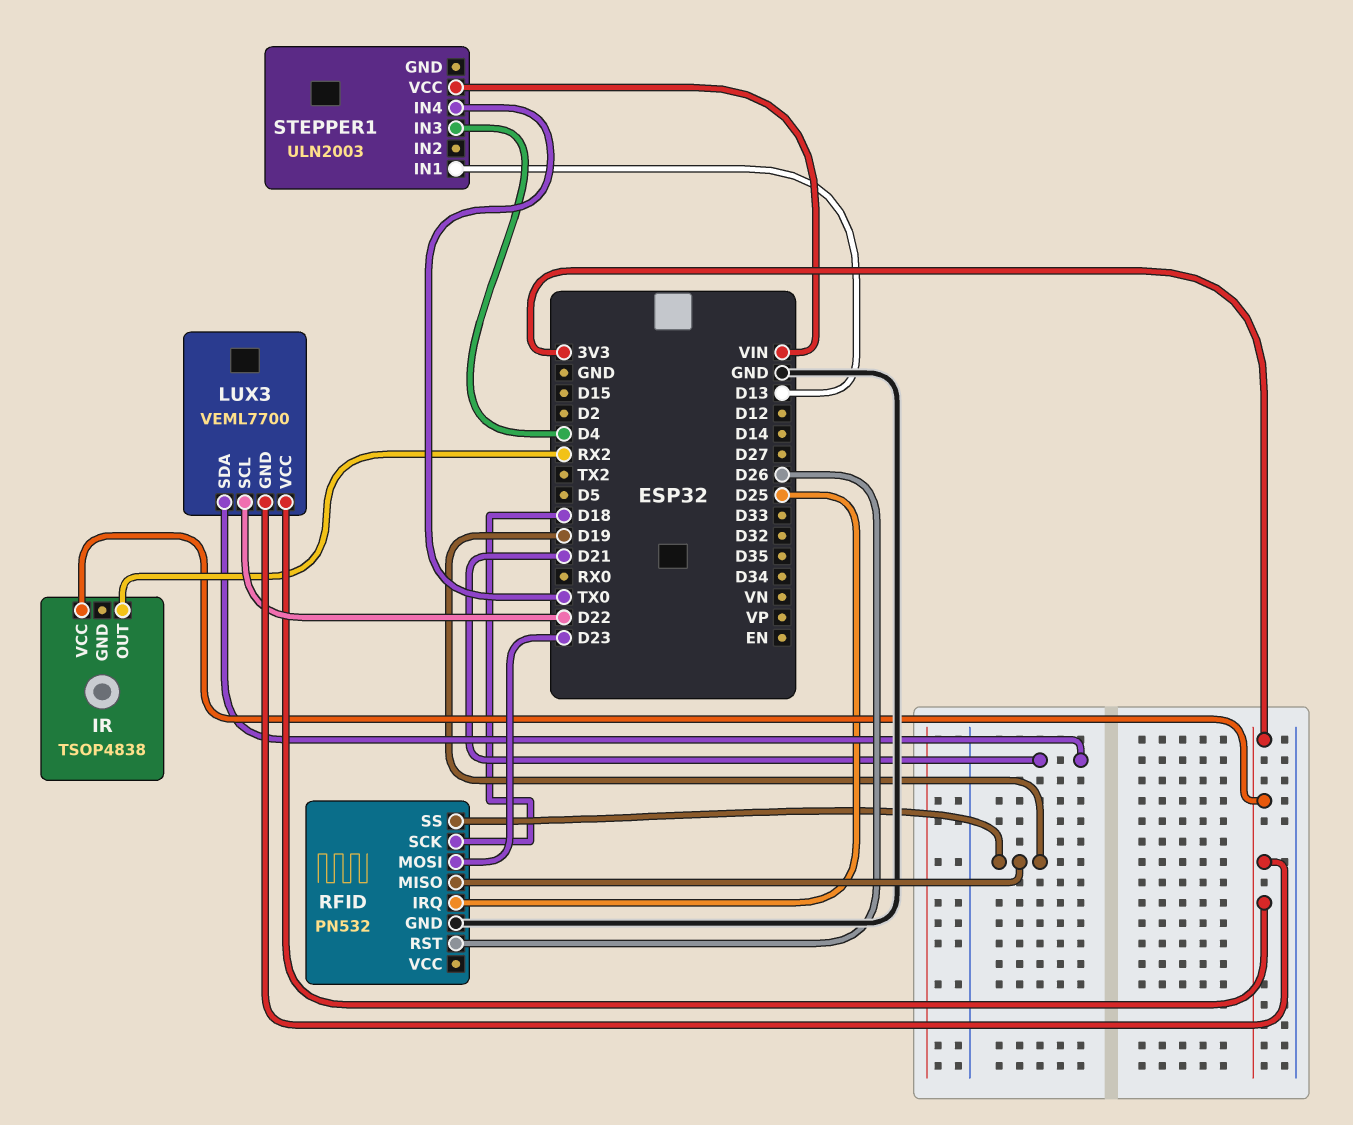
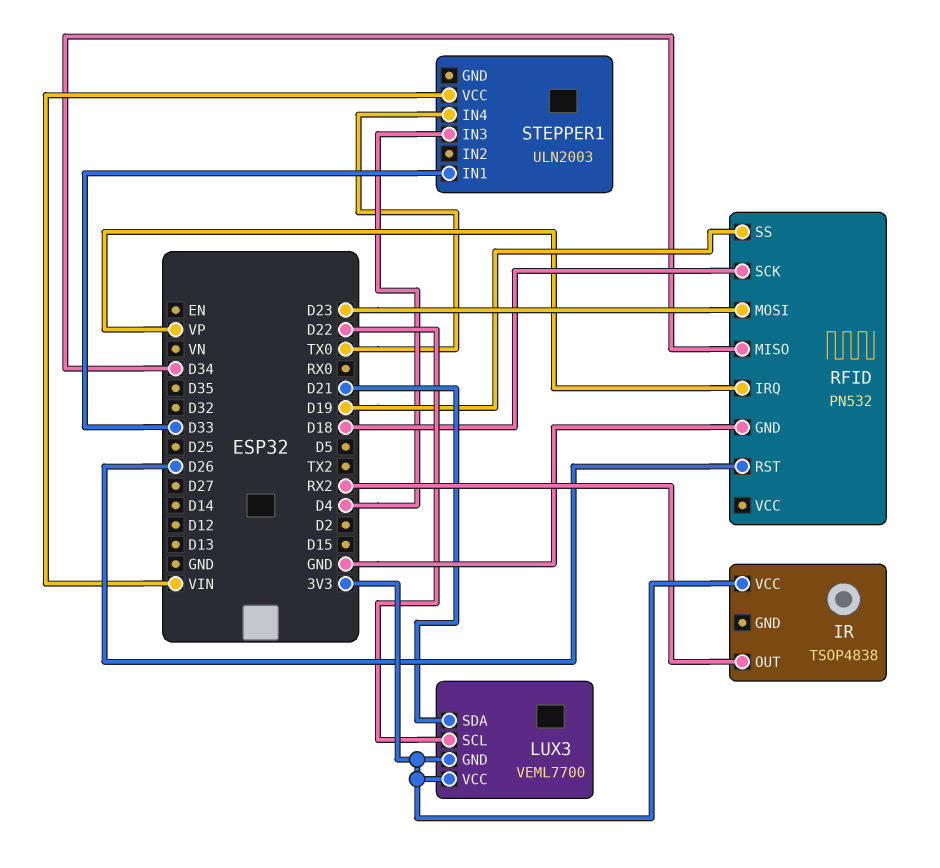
RFID pin IRQ: D25 -> VP
RFID pin MISO: D19 -> D34
STEPPER1 pin IN1: D13 -> D33

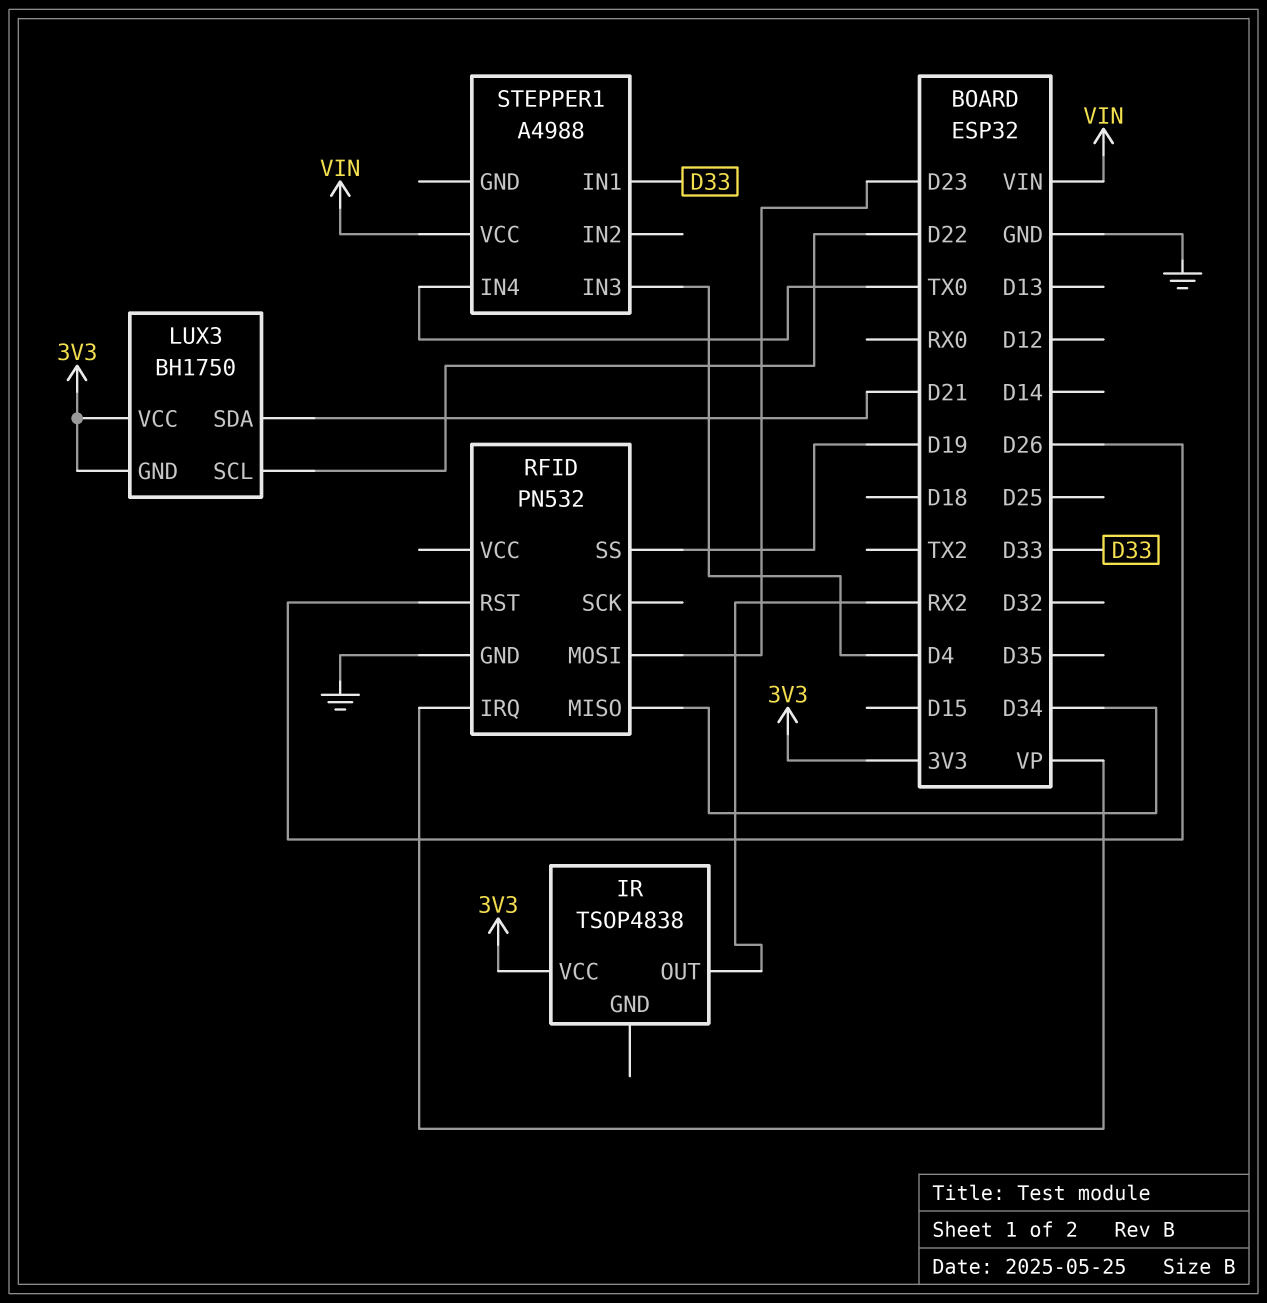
LUX3: VEML7700 -> BH1750
RFID pin SCK: D18 -> none
STEPPER1: ULN2003 -> A4988

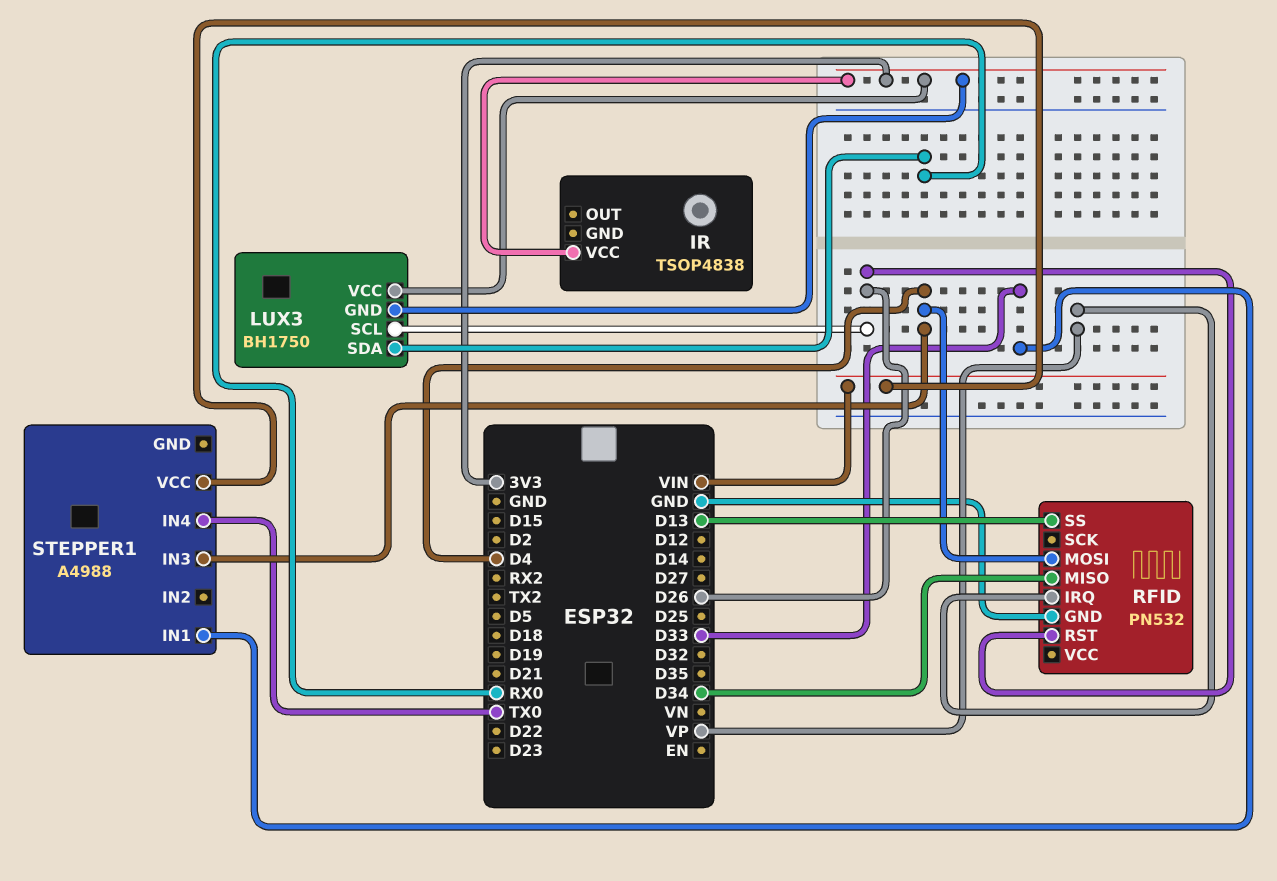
IR pin OUT: RX2 -> none
LUX3 pin SCL: D22 -> D26
LUX3 pin SDA: D21 -> RX0
RFID pin MOSI: D23 -> D4
RFID pin SS: D19 -> D13

